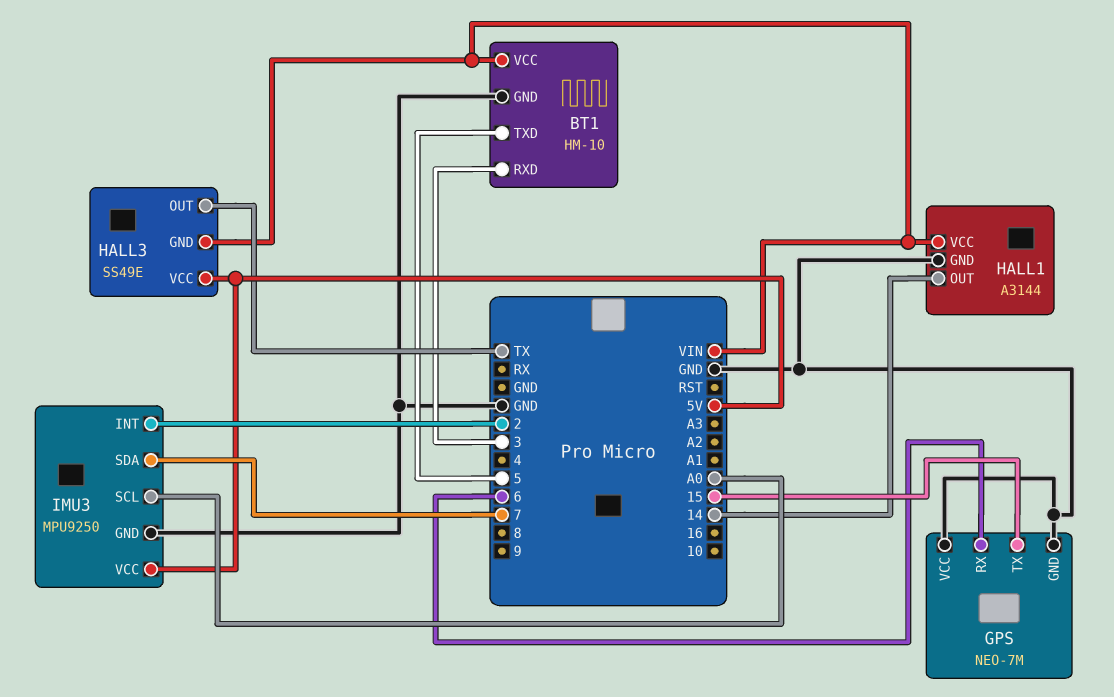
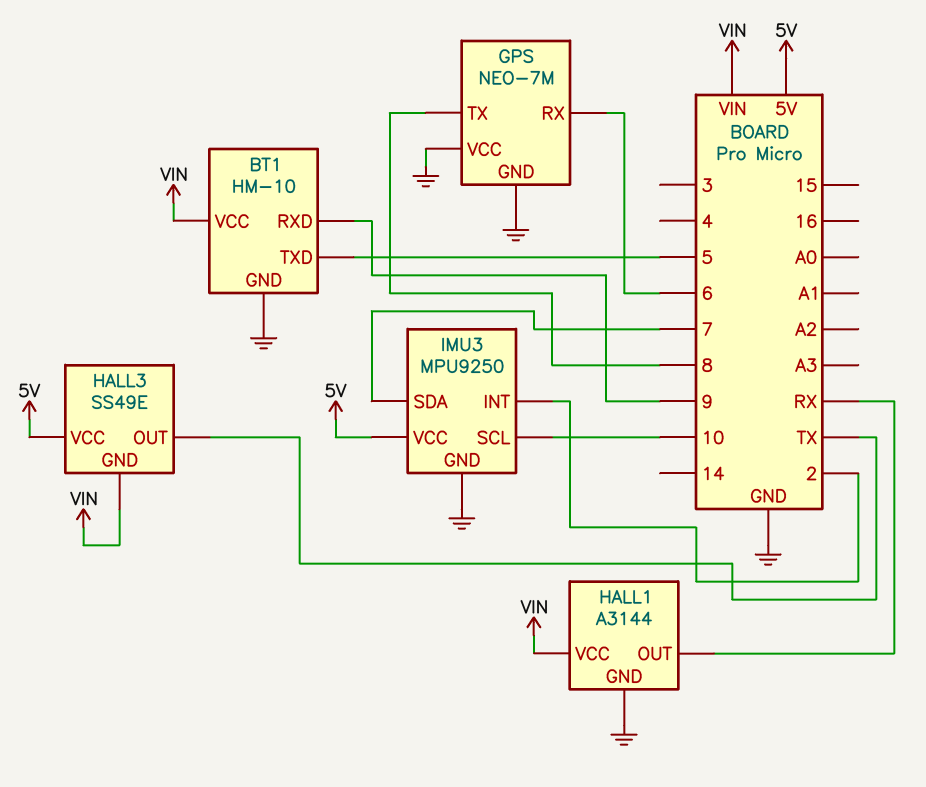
BT1 pin RXD: 3 -> 9
GPS pin TX: 15 -> 8
HALL1 pin OUT: 14 -> RX
IMU3 pin SCL: A0 -> 10

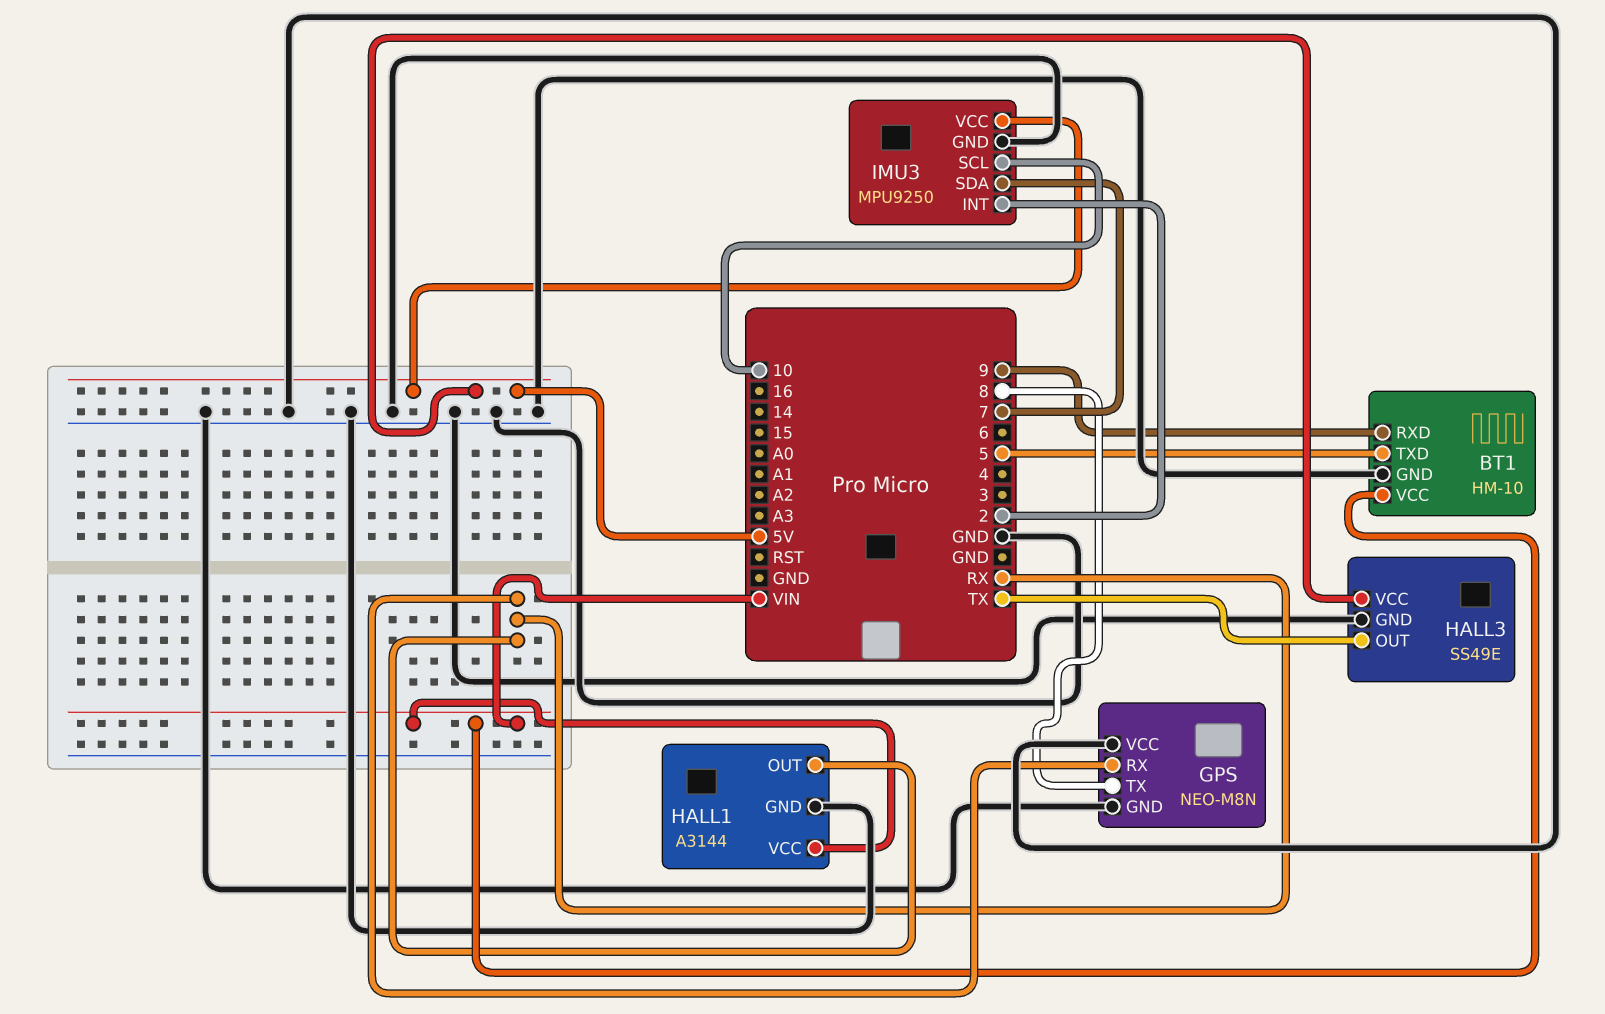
GPS: NEO-7M -> NEO-M8N
GPS pin RX: 6 -> RX
HALL3 pin GND: VIN -> GND

